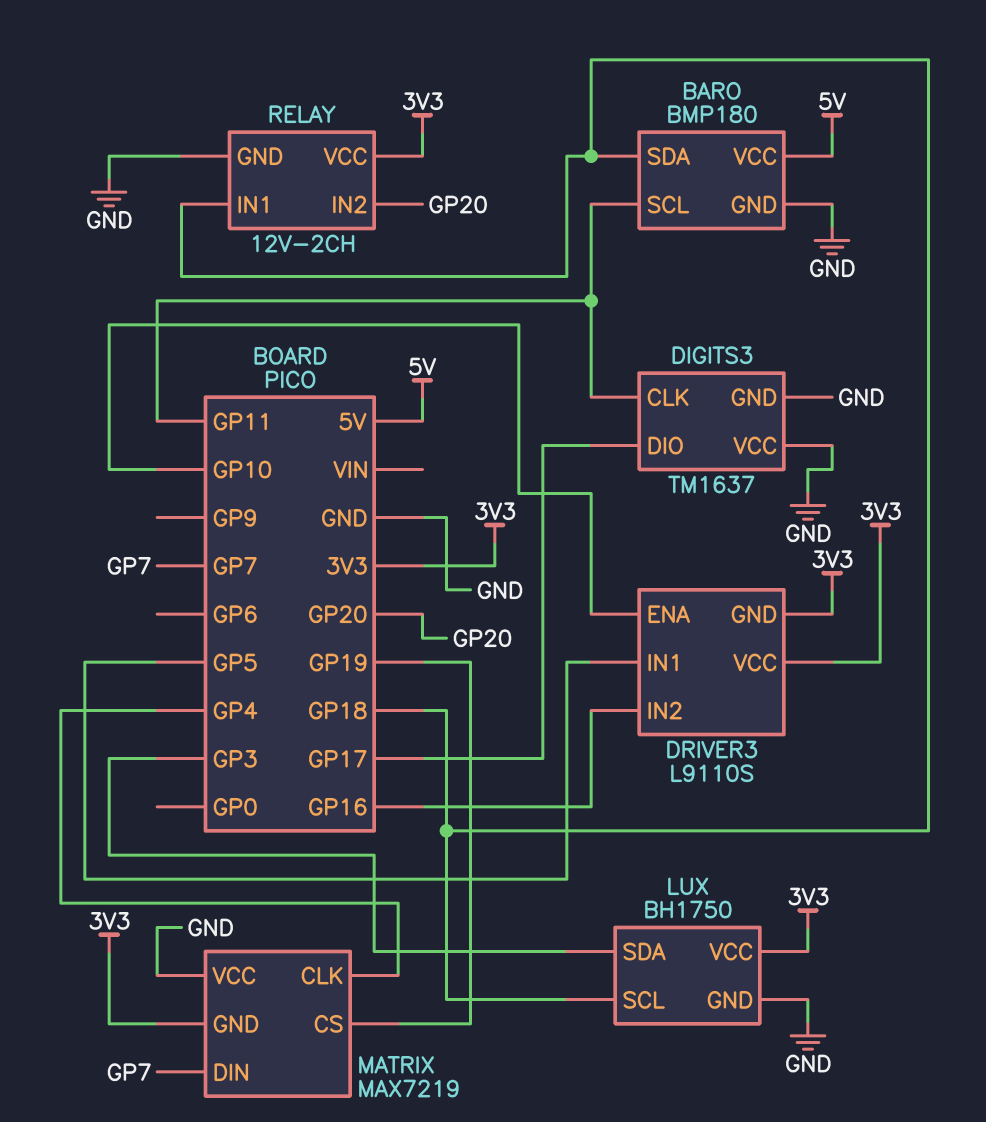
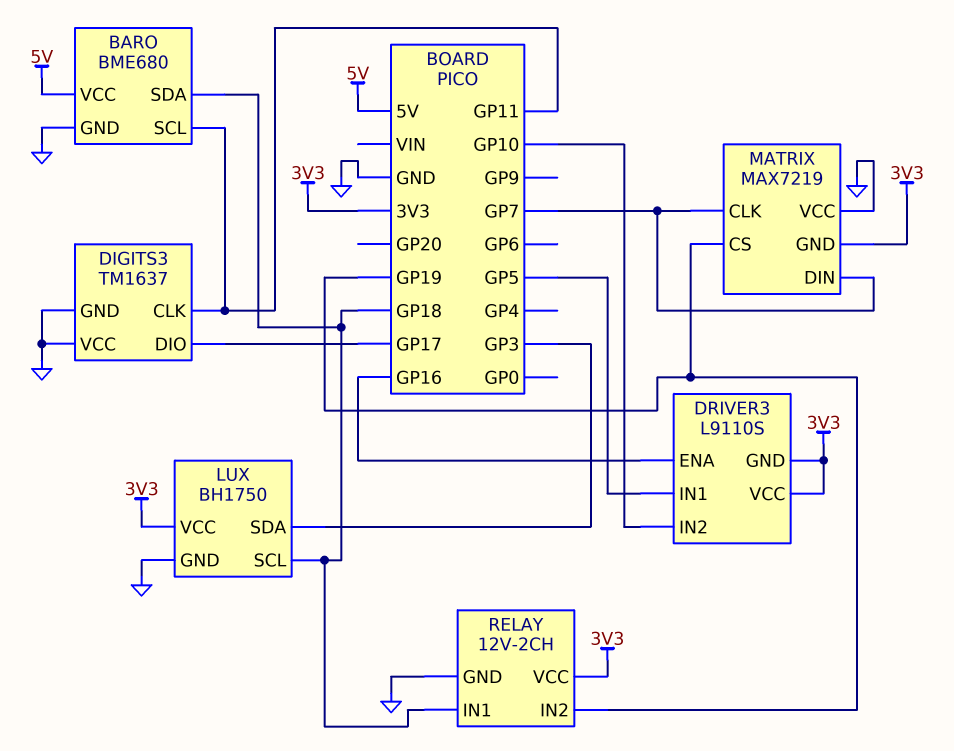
BARO: BMP180 -> BME680
DRIVER3 pin ENA: GP10 -> GP16
DRIVER3 pin IN2: GP16 -> GP10
MATRIX pin CLK: GP4 -> GP7
RELAY pin IN2: GP20 -> GP19

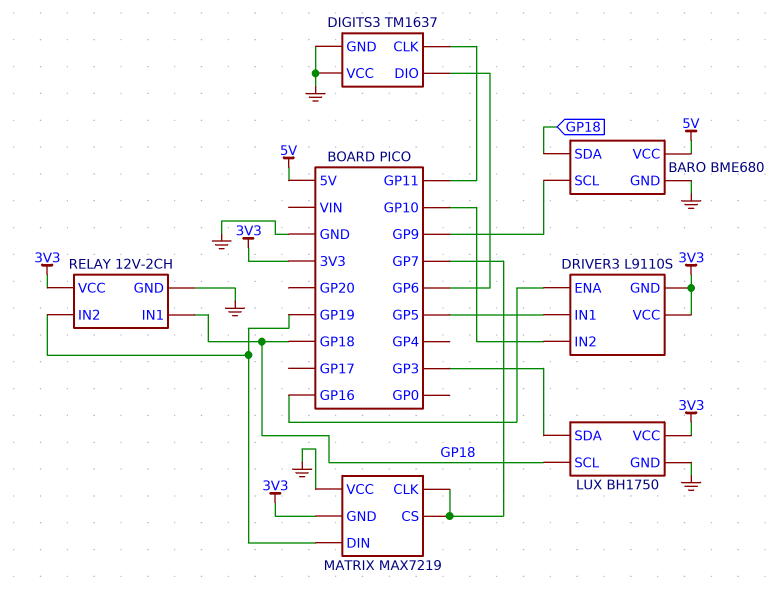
BARO pin SCL: GP11 -> GP9
DIGITS3 pin DIO: GP17 -> GP6
MATRIX pin CS: GP19 -> GP7
MATRIX pin DIN: GP7 -> GP19

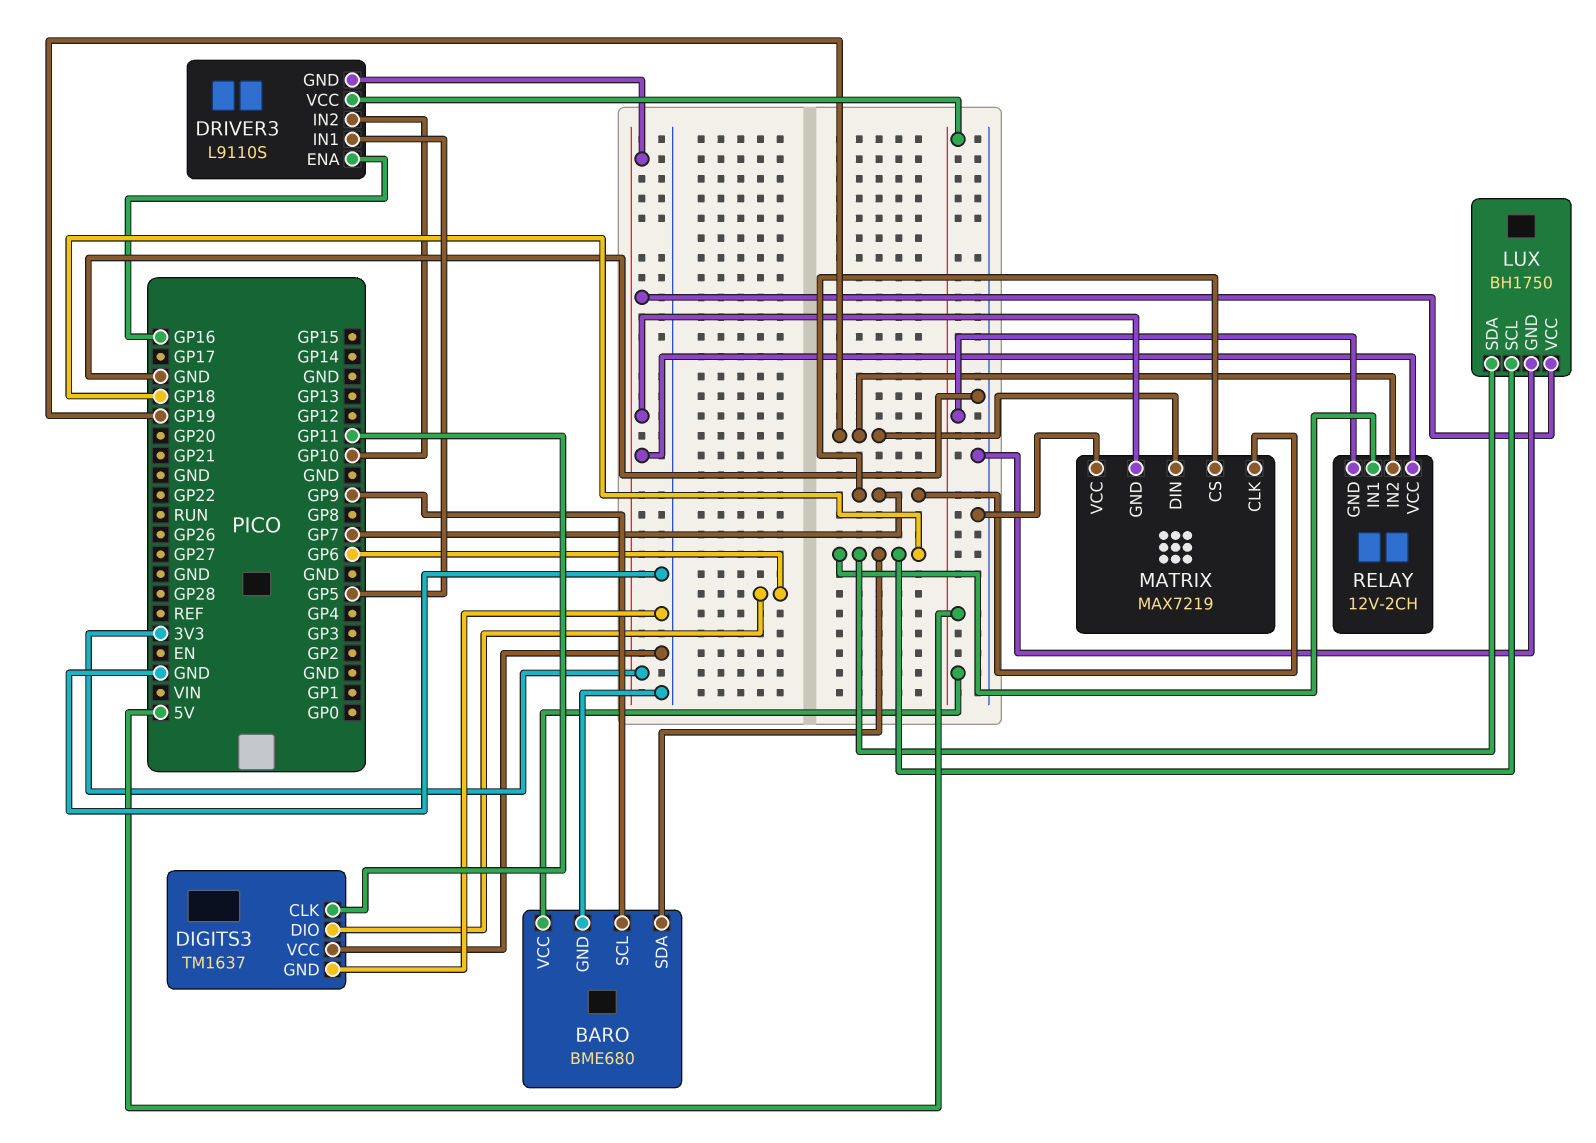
DRIVER3 pin VCC: 3V3 -> 5V
LUX pin SDA: GP3 -> GP18
RELAY pin GND: GND -> 5V

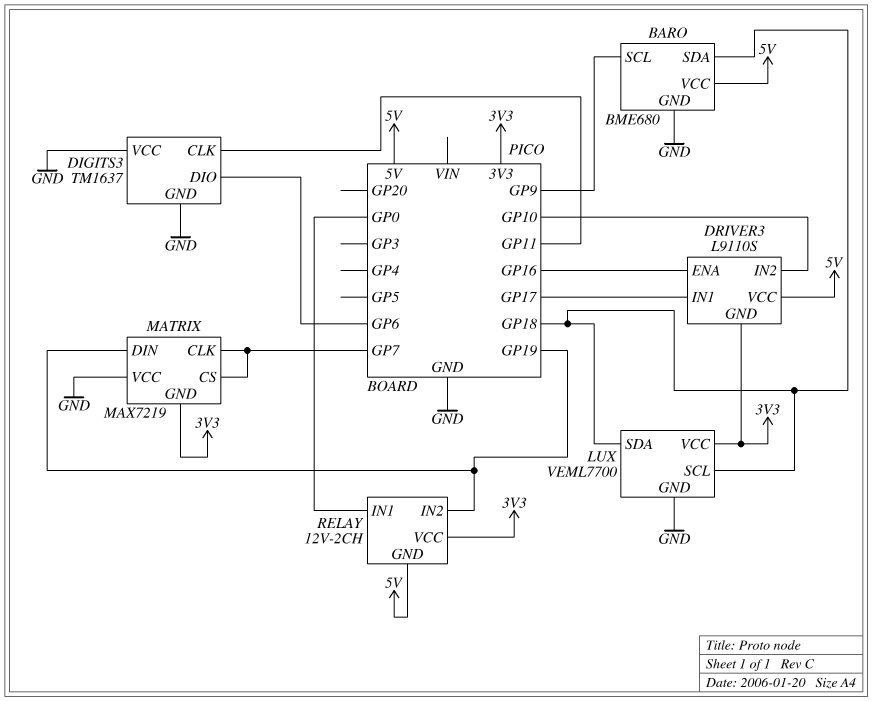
DRIVER3 pin IN1: GP5 -> GP17
LUX: BH1750 -> VEML7700
RELAY pin IN1: GP18 -> GP0

